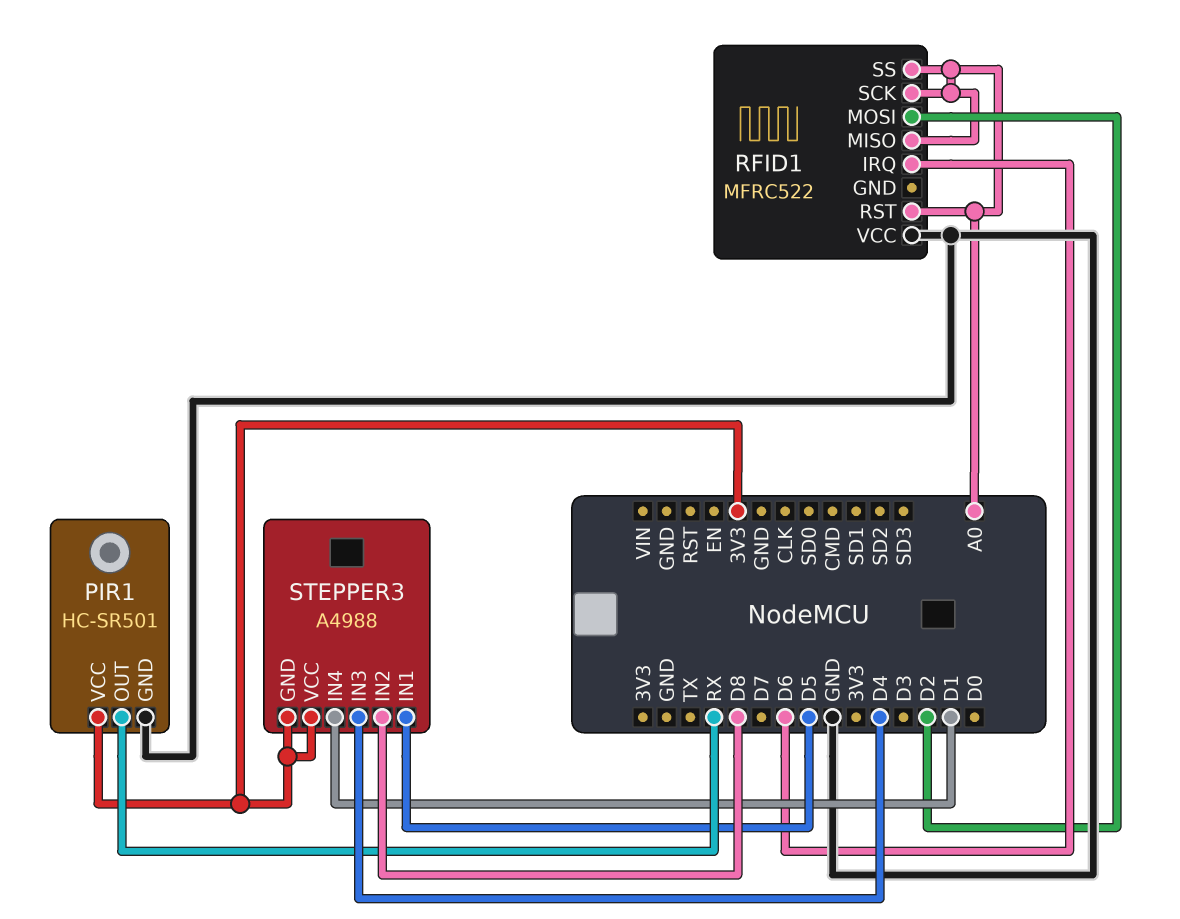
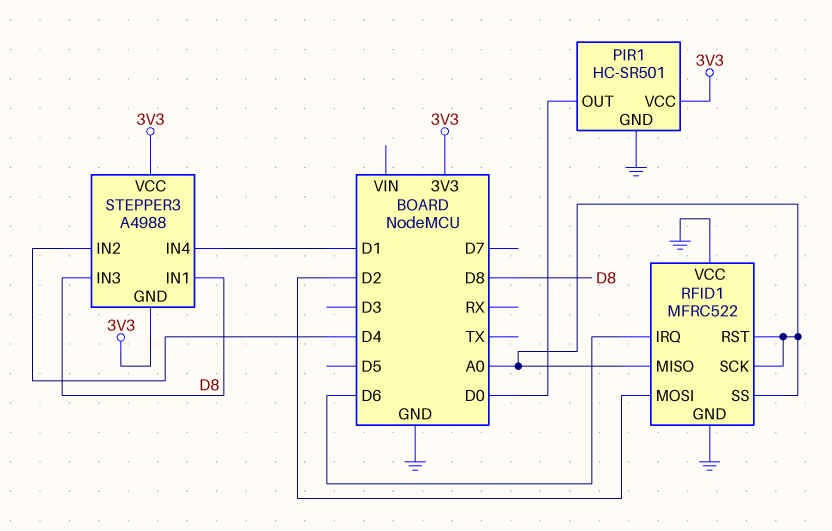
PIR1 pin OUT: RX -> D0
RFID1 pin GND: none -> GND
STEPPER3 pin IN1: D5 -> D8
STEPPER3 pin IN2: D8 -> D4
STEPPER3 pin IN3: D4 -> D8

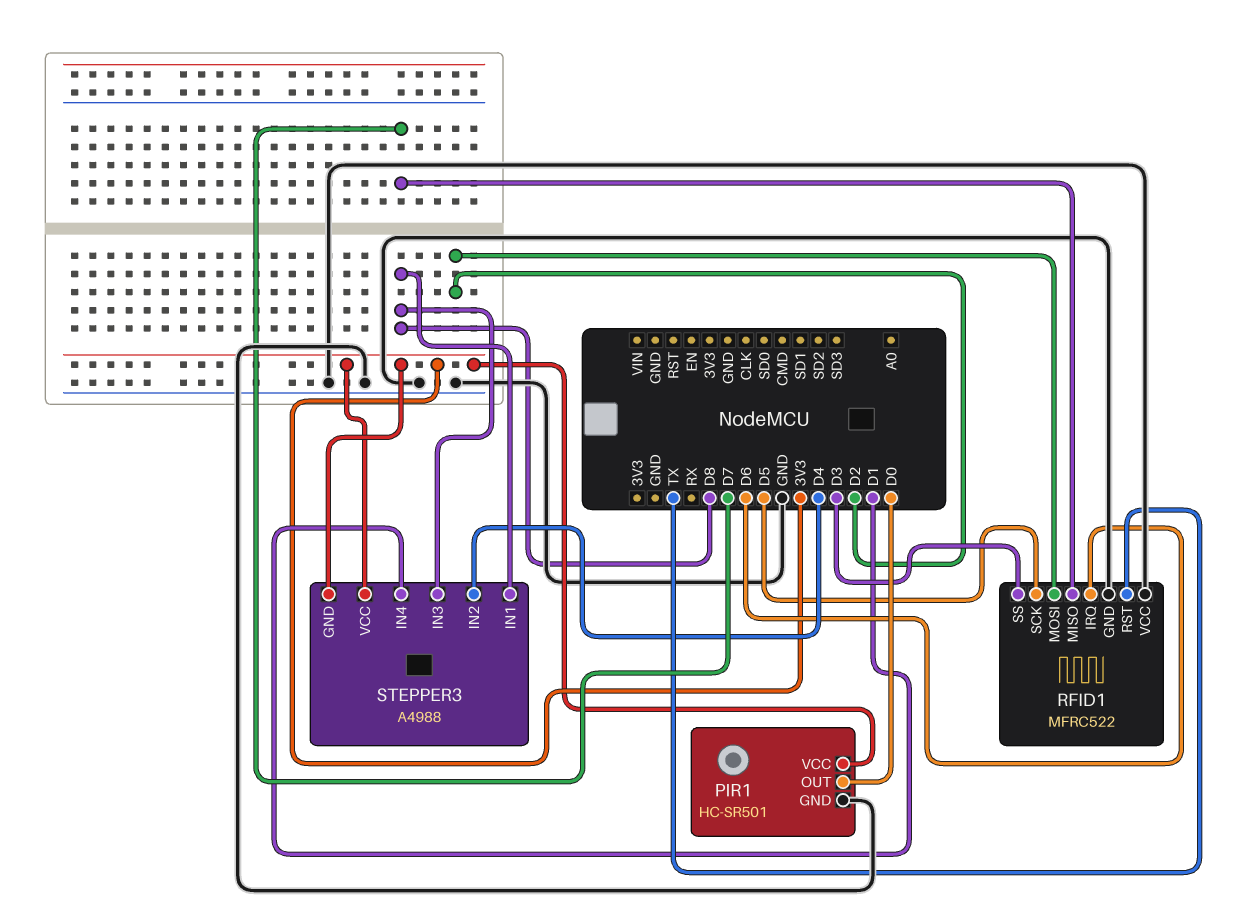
RFID1 pin MISO: A0 -> D7
RFID1 pin RST: A0 -> TX
RFID1 pin SCK: A0 -> D5
RFID1 pin SS: A0 -> D3

